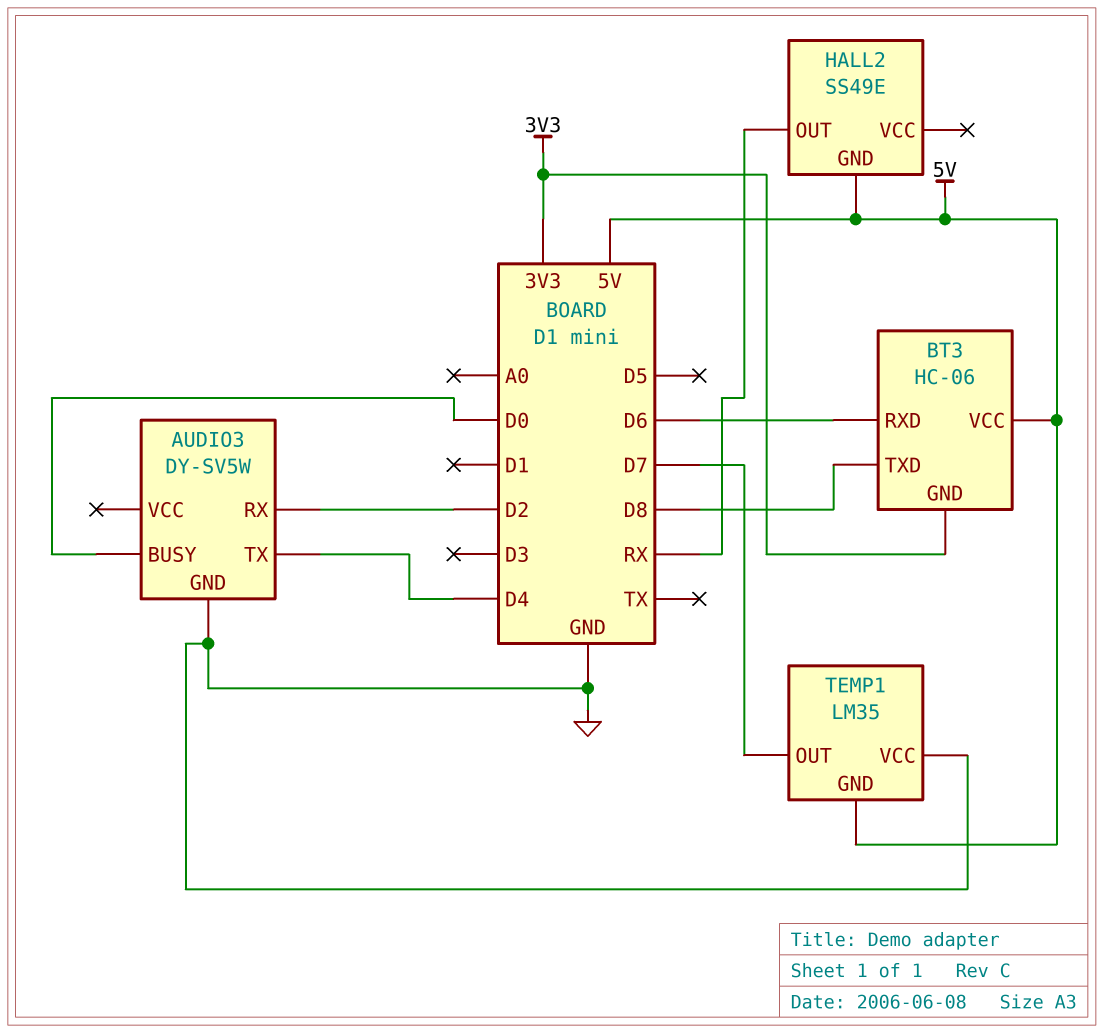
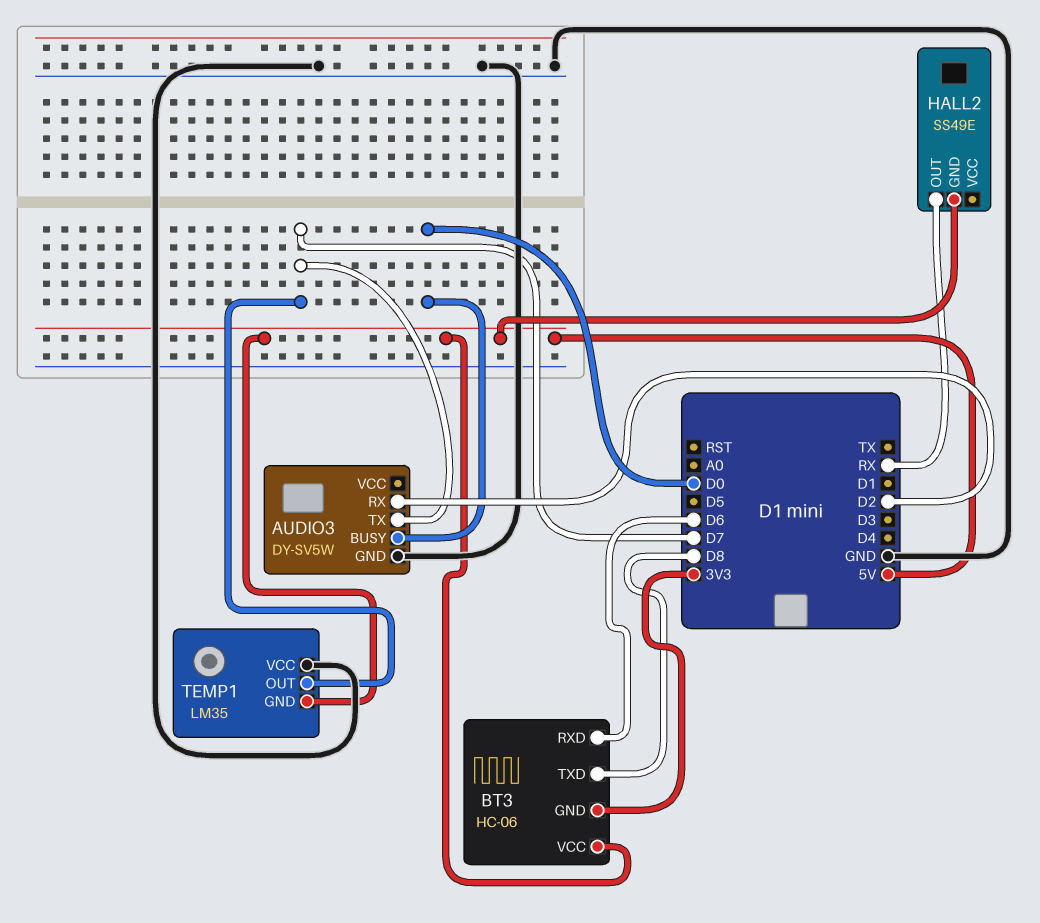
AUDIO3 pin TX: D4 -> D7

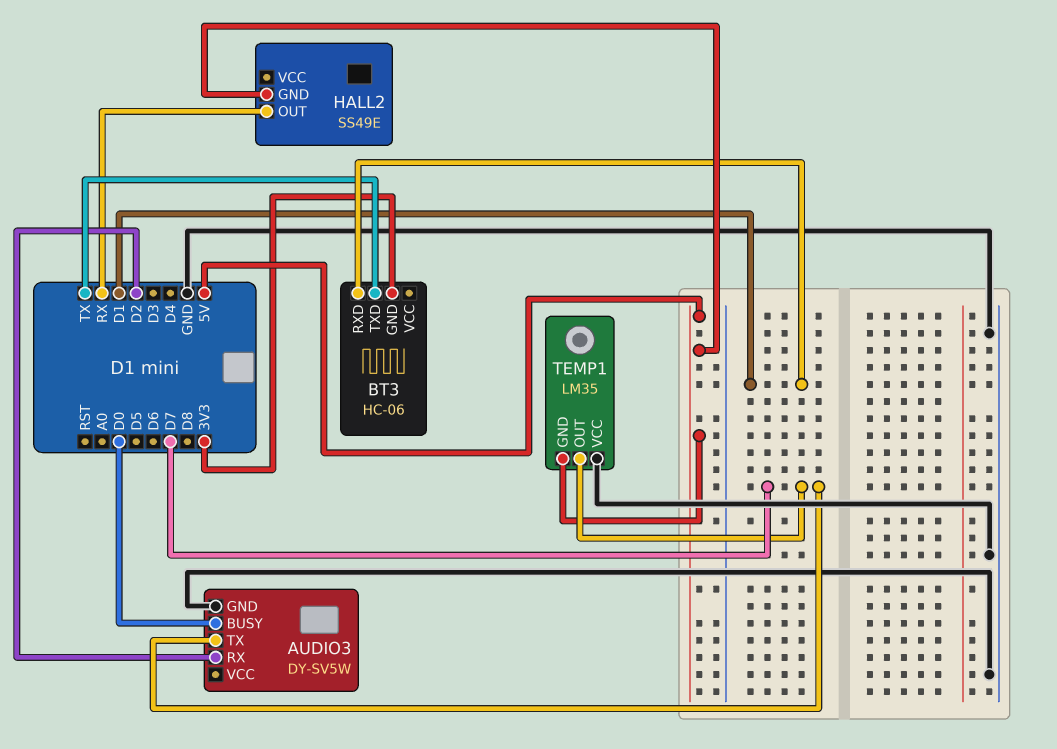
BT3 pin RXD: D6 -> D1
BT3 pin TXD: D8 -> TX
BT3 pin VCC: 5V -> none

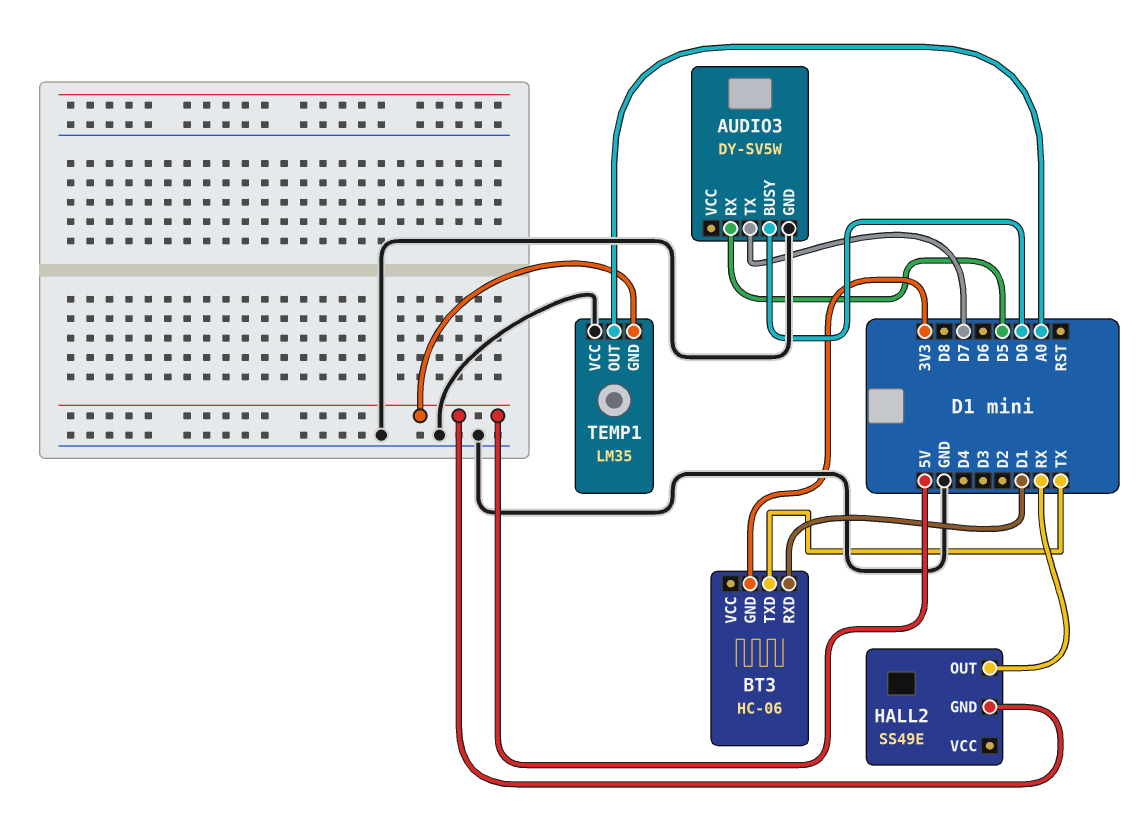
AUDIO3 pin RX: D2 -> D5
TEMP1 pin OUT: D7 -> A0

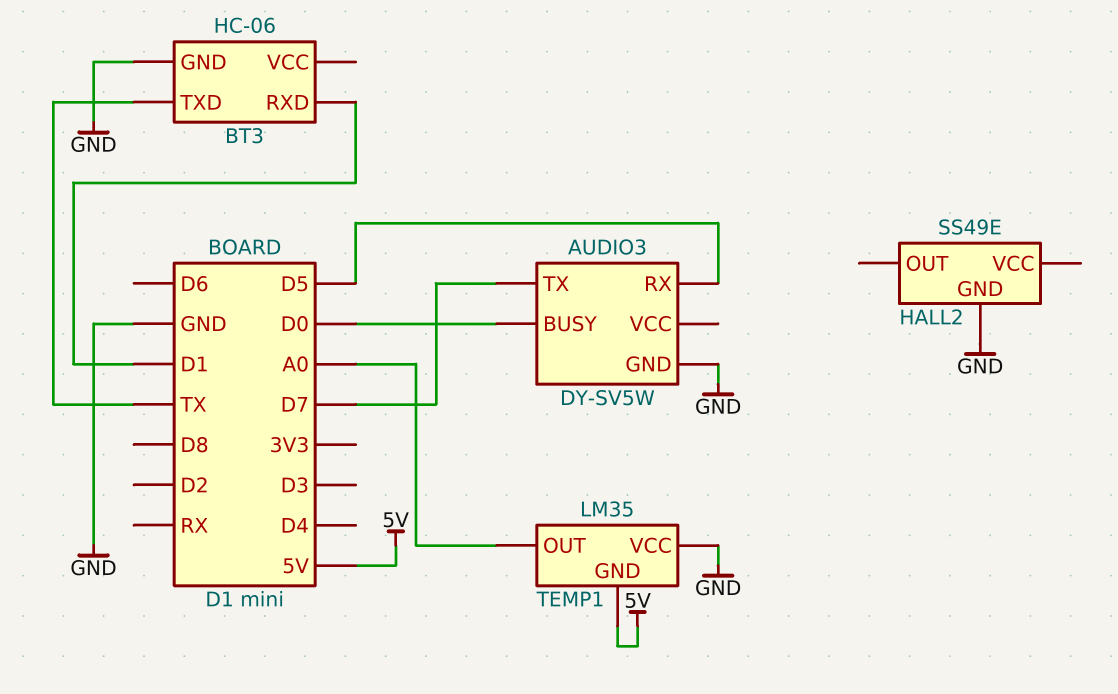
BT3 pin GND: 3V3 -> GND
HALL2 pin GND: 5V -> GND
HALL2 pin OUT: RX -> none

